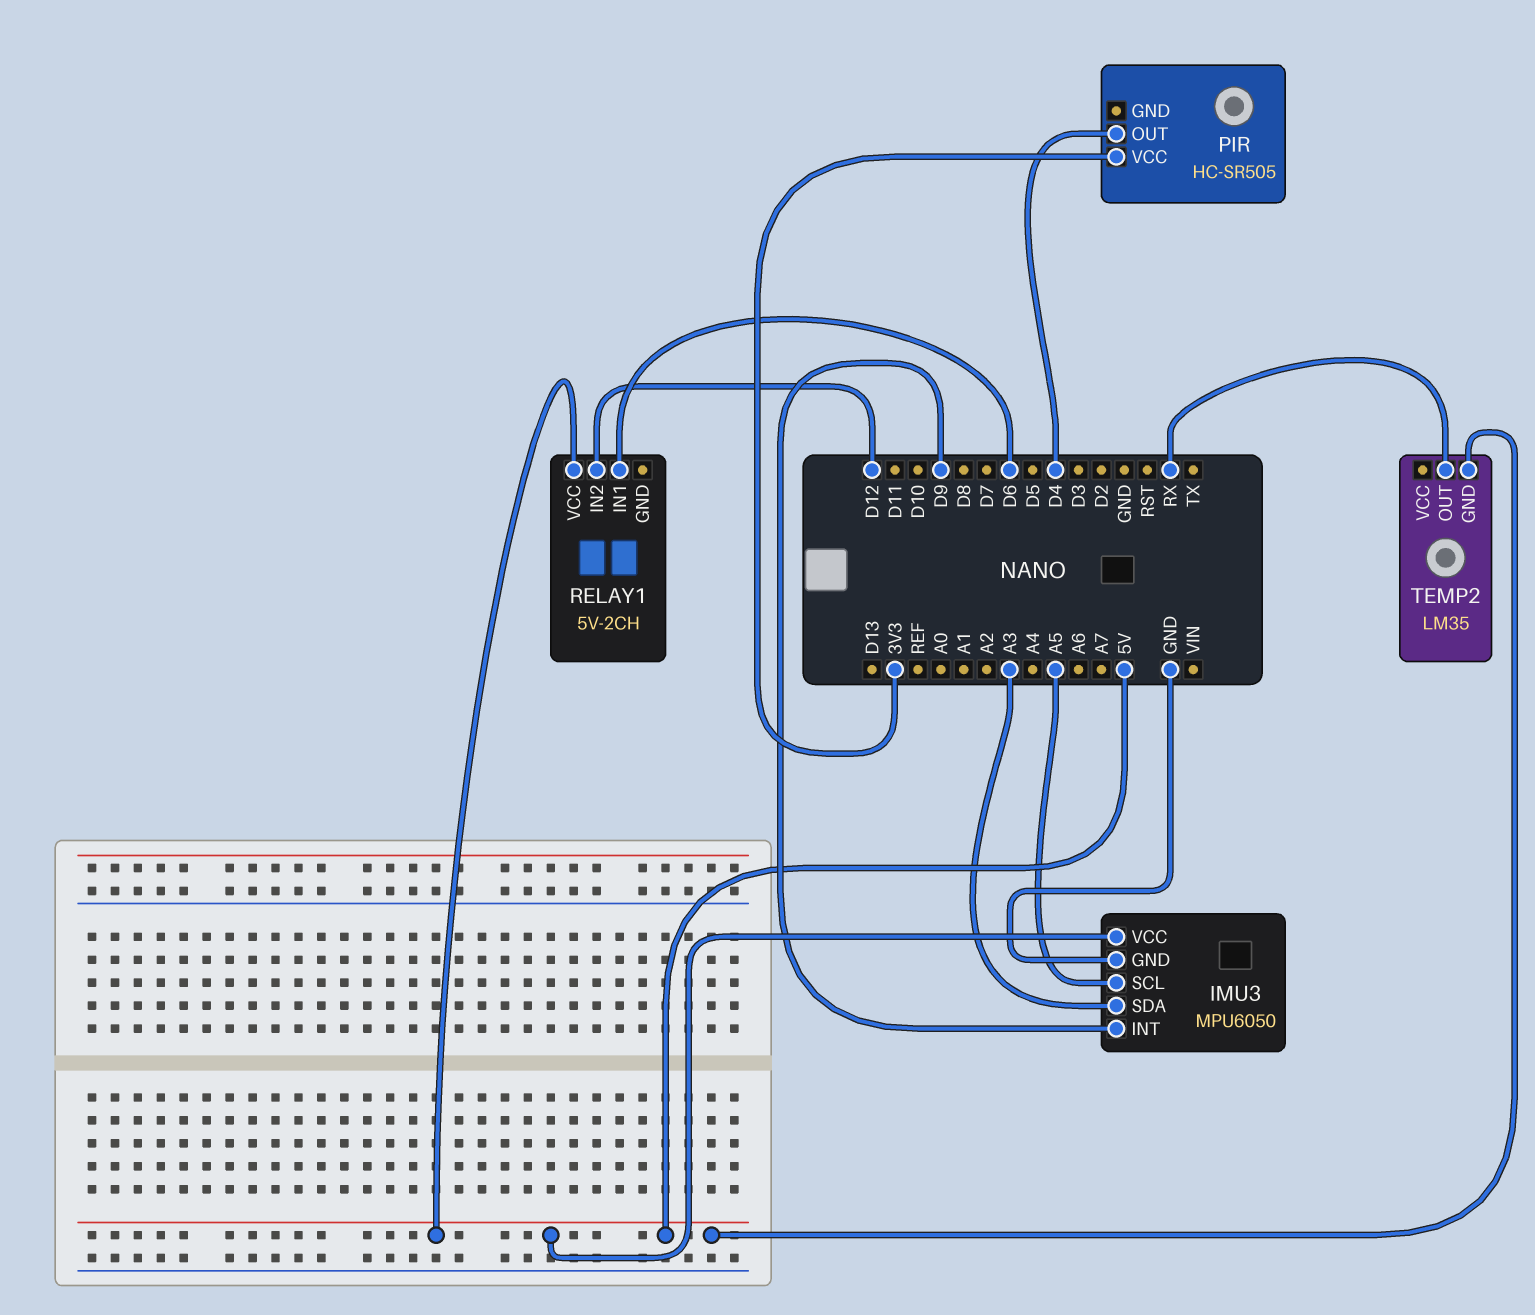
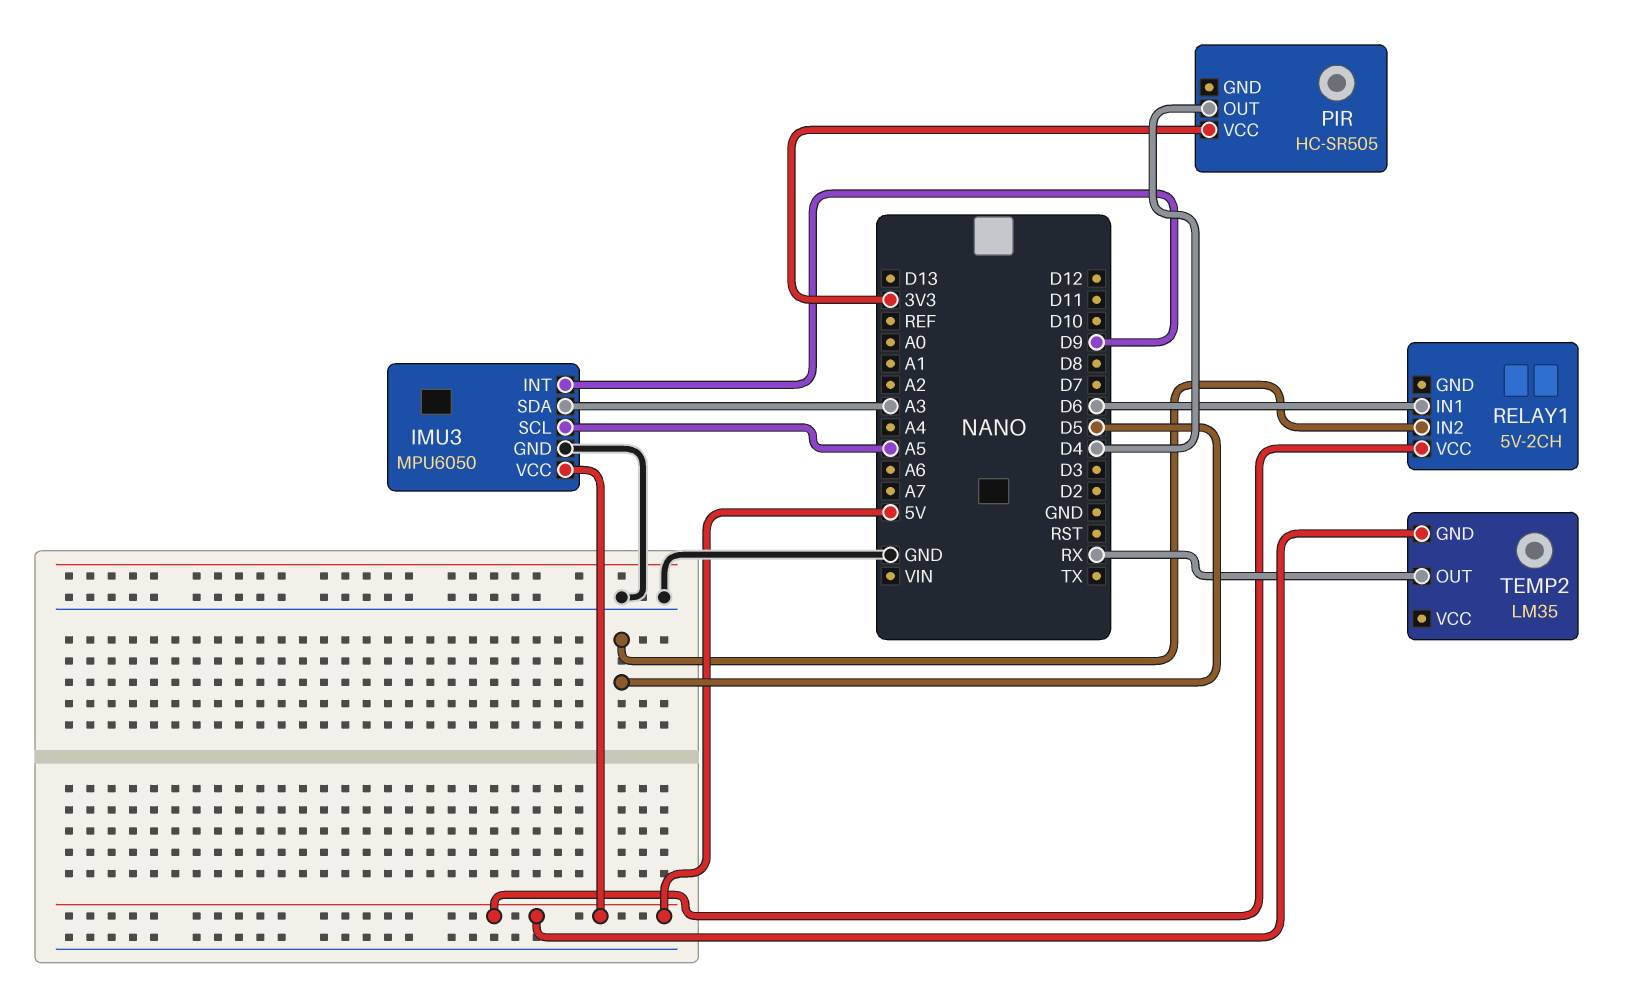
RELAY1 pin IN2: D12 -> D5

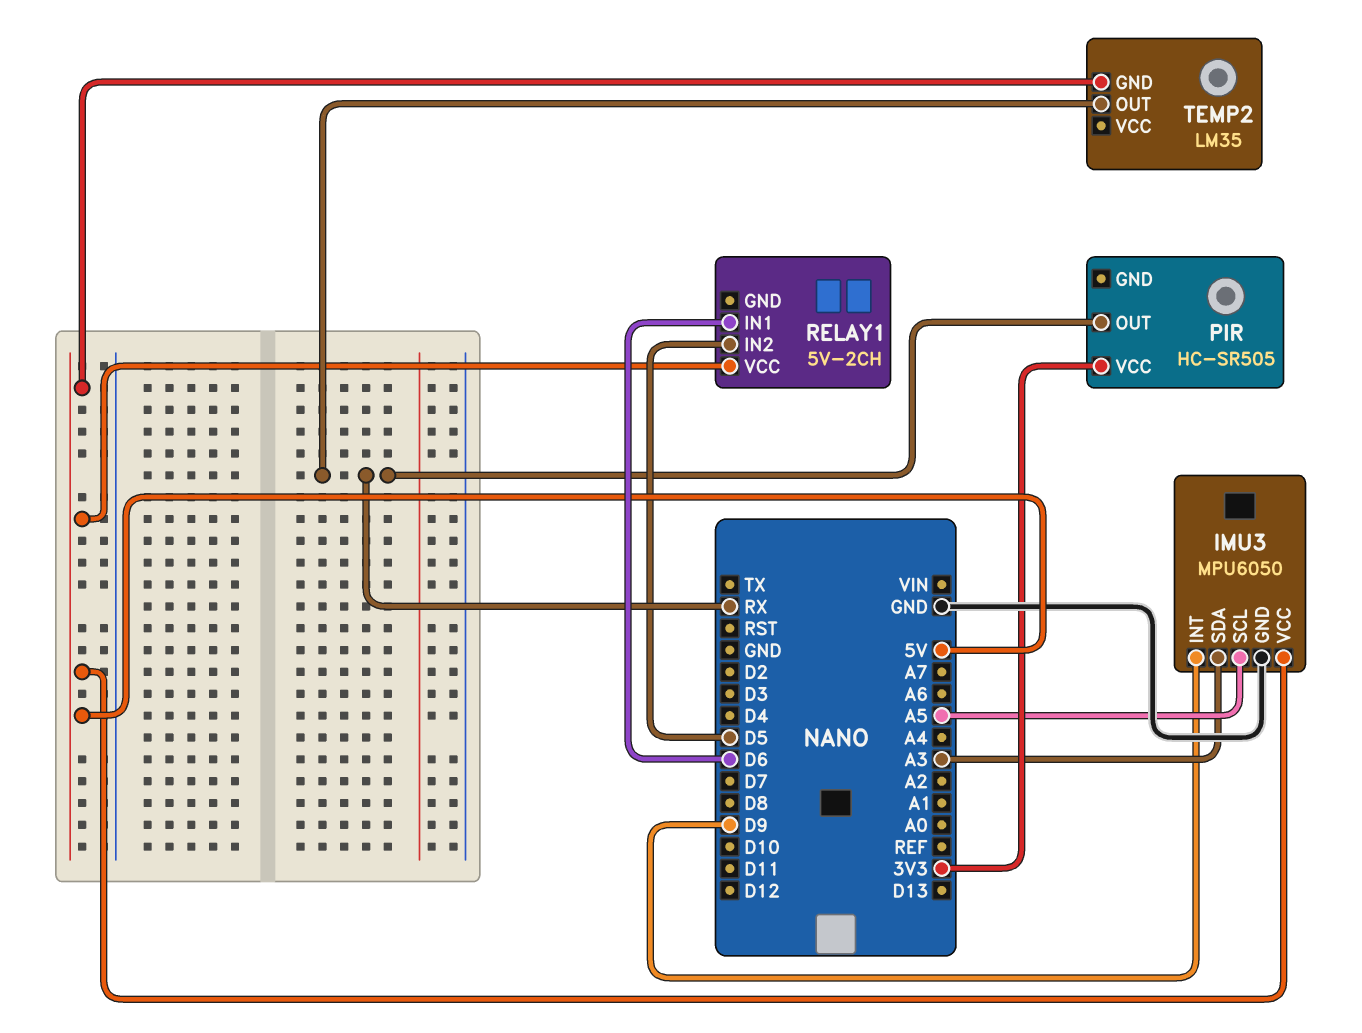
PIR pin OUT: D4 -> RX

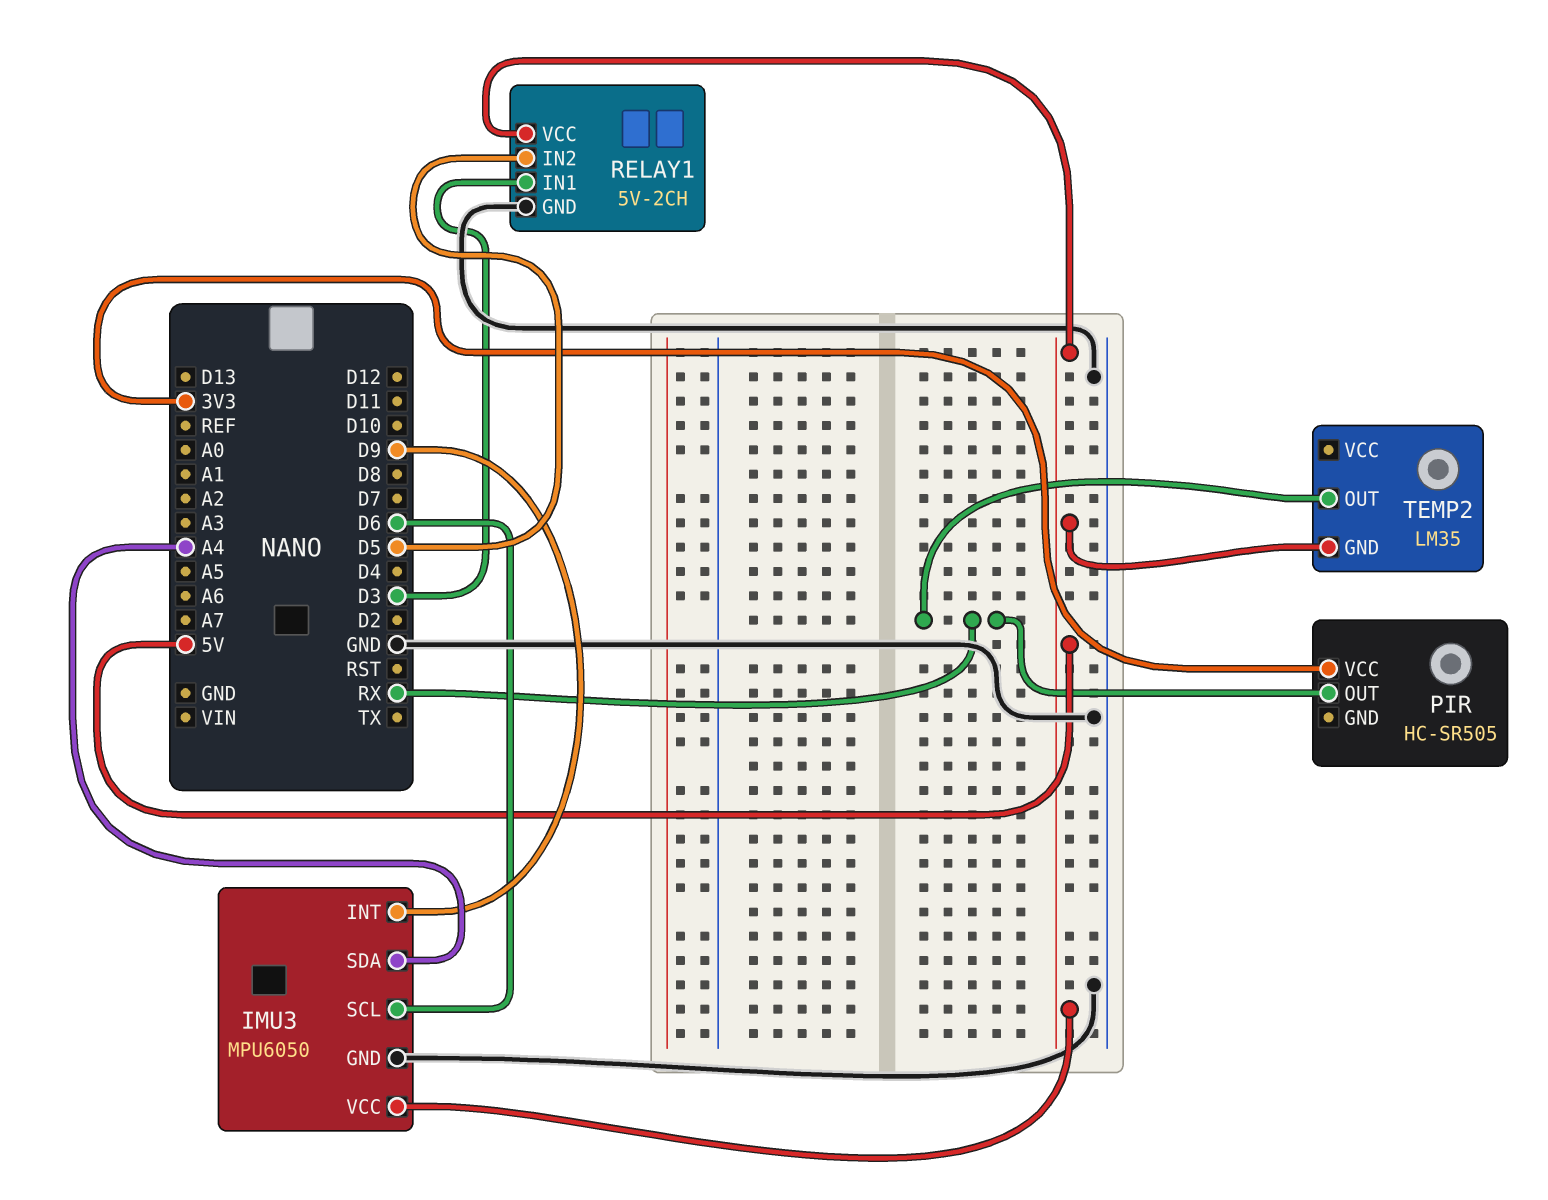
IMU3 pin SCL: A5 -> D6
IMU3 pin SDA: A3 -> A4
RELAY1 pin GND: none -> GND
RELAY1 pin IN1: D6 -> D3

